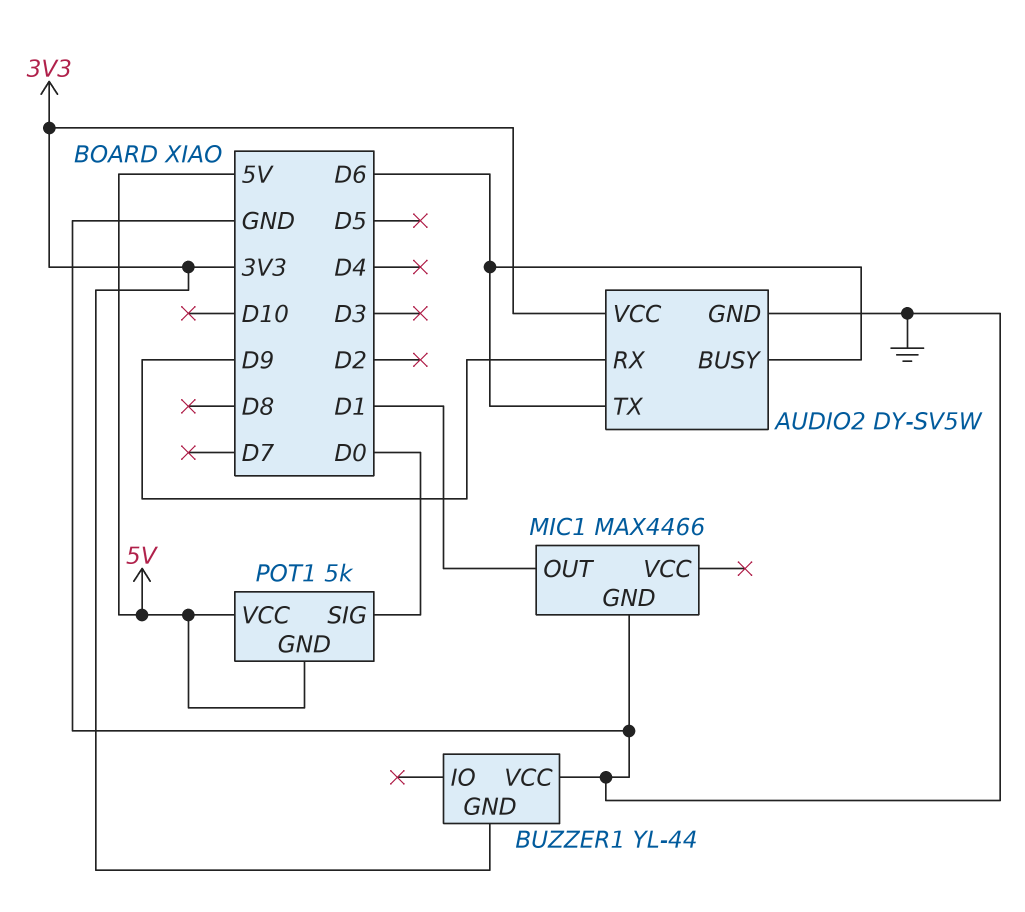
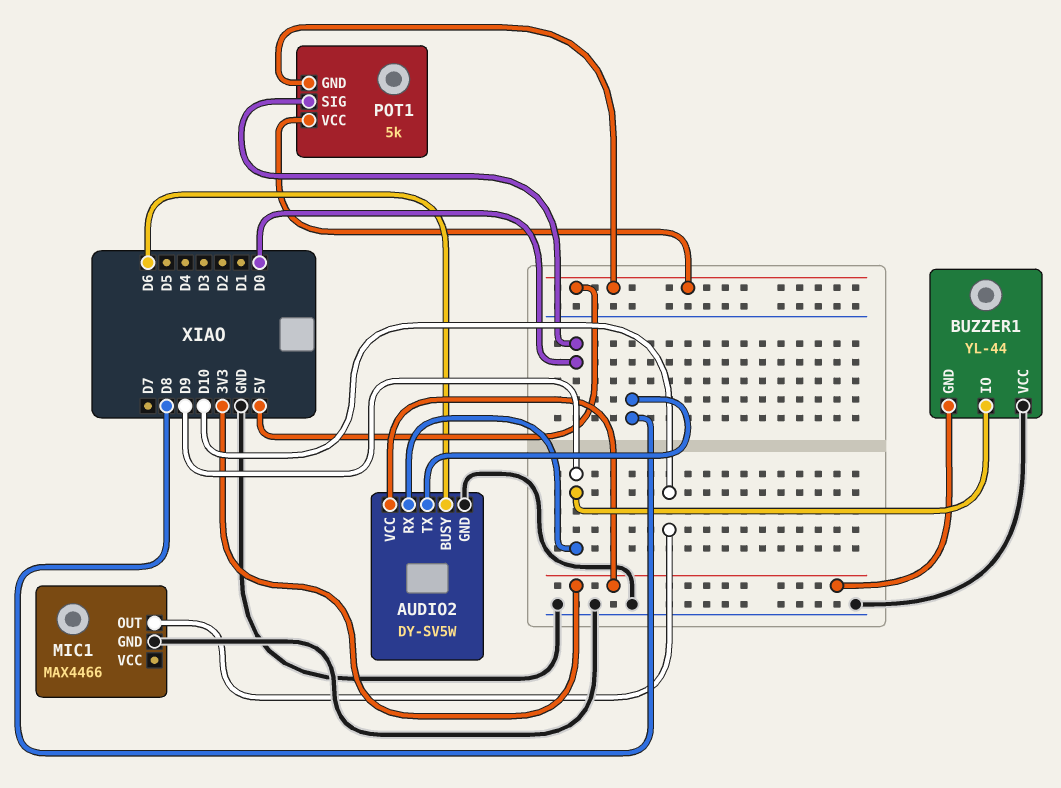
AUDIO2 pin TX: D6 -> D8
BUZZER1 pin IO: none -> D9
MIC1 pin OUT: D1 -> D10

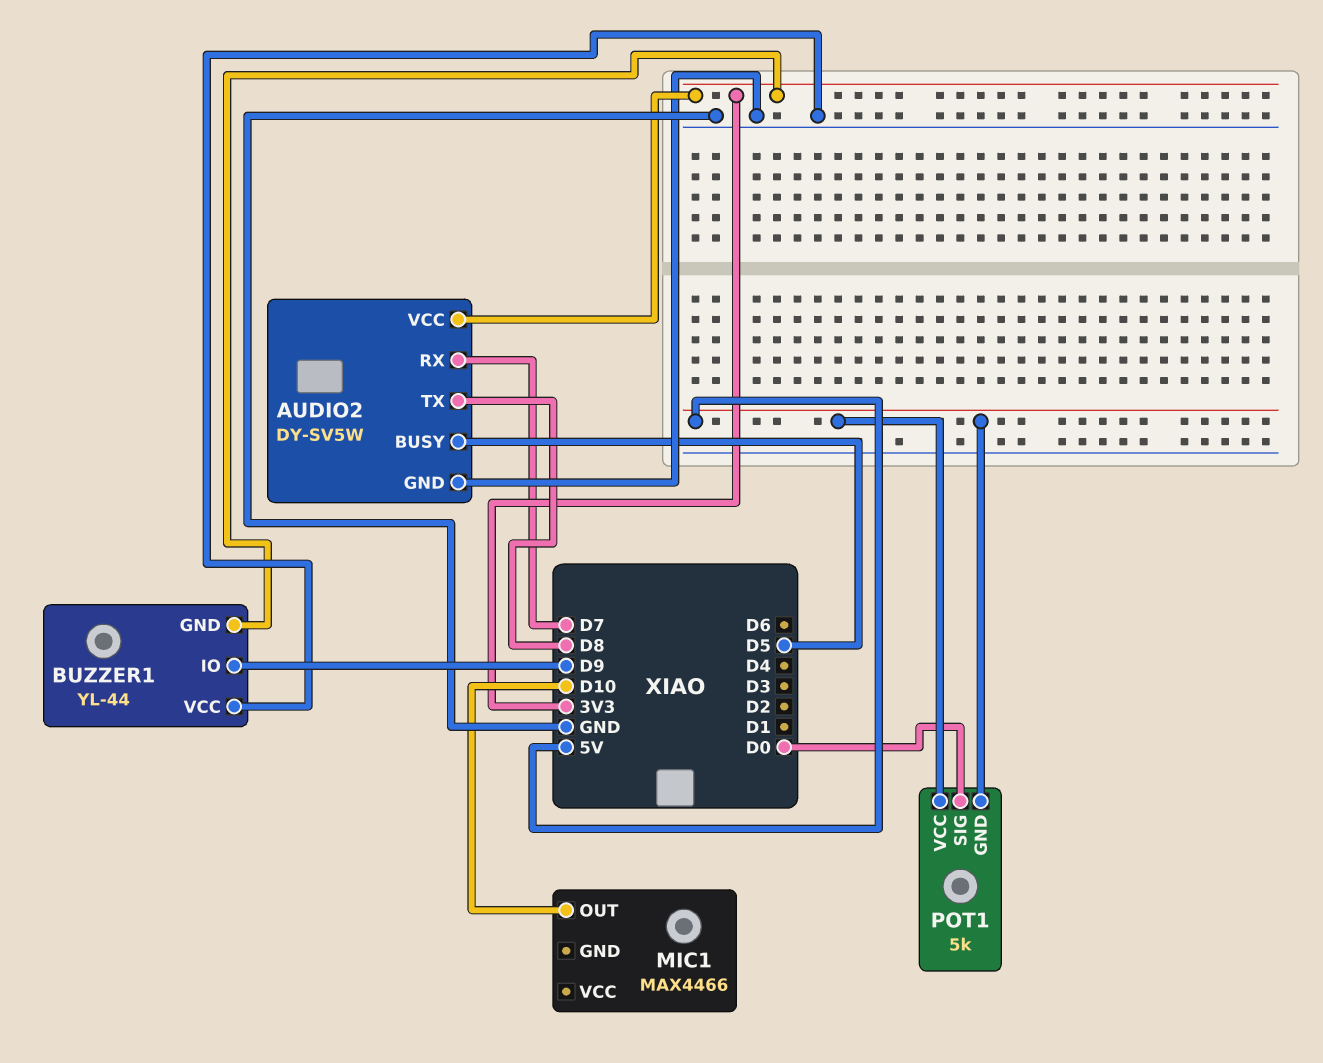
AUDIO2 pin BUSY: D6 -> D5
AUDIO2 pin RX: D9 -> D7
MIC1 pin GND: GND -> none

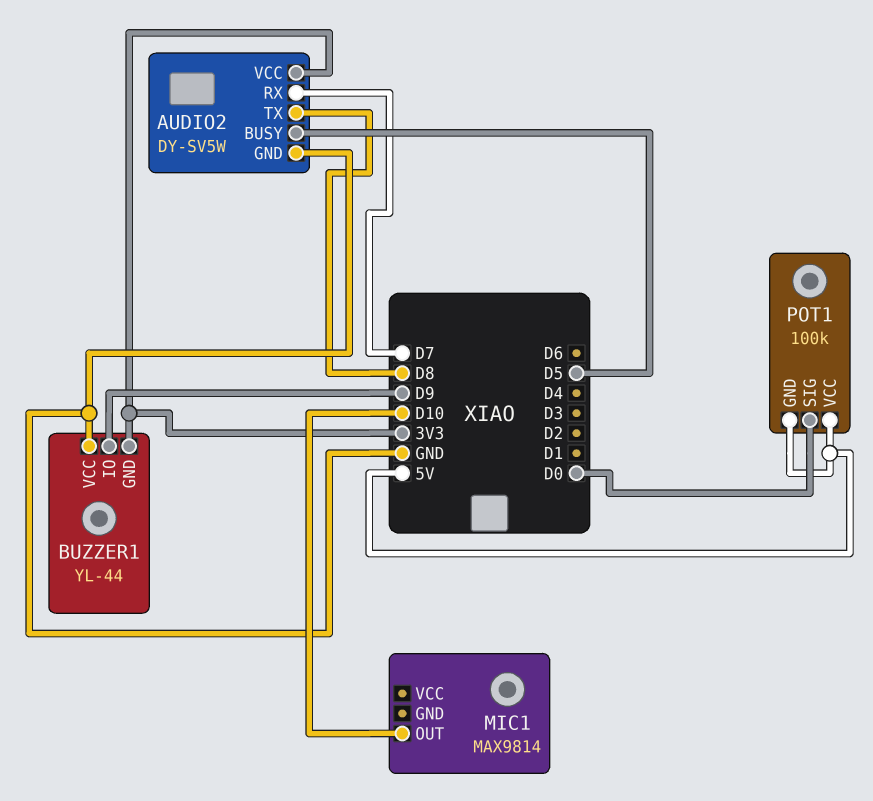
MIC1: MAX4466 -> MAX9814
POT1: 5k -> 100k

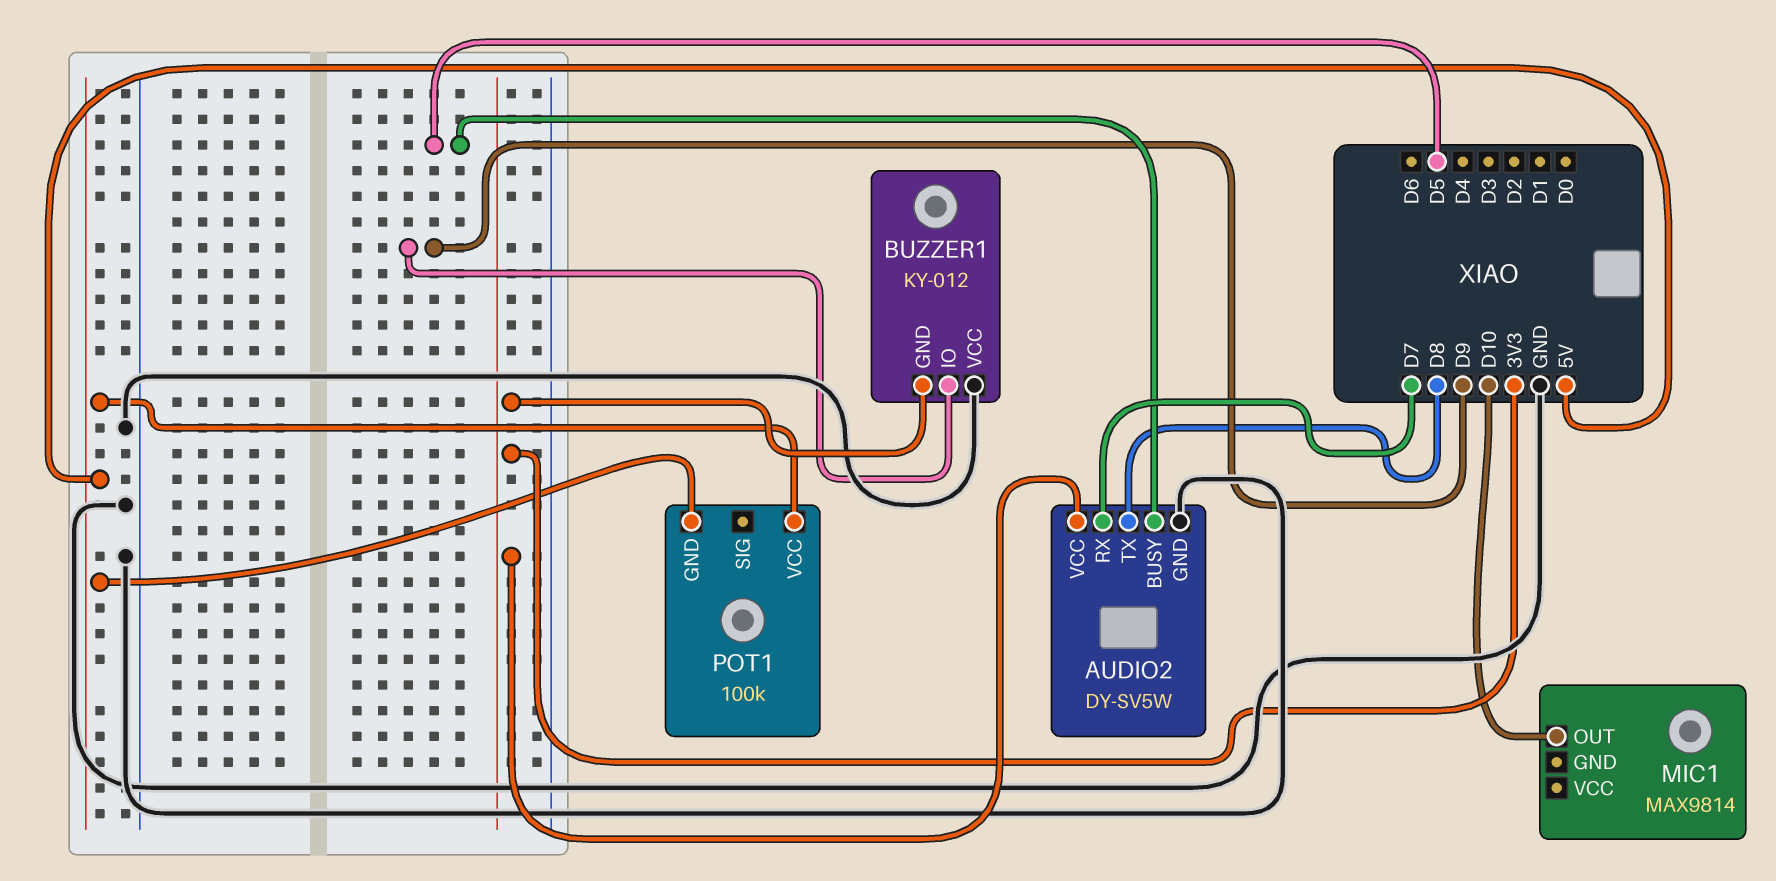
BUZZER1: YL-44 -> KY-012
POT1 pin SIG: D0 -> none

